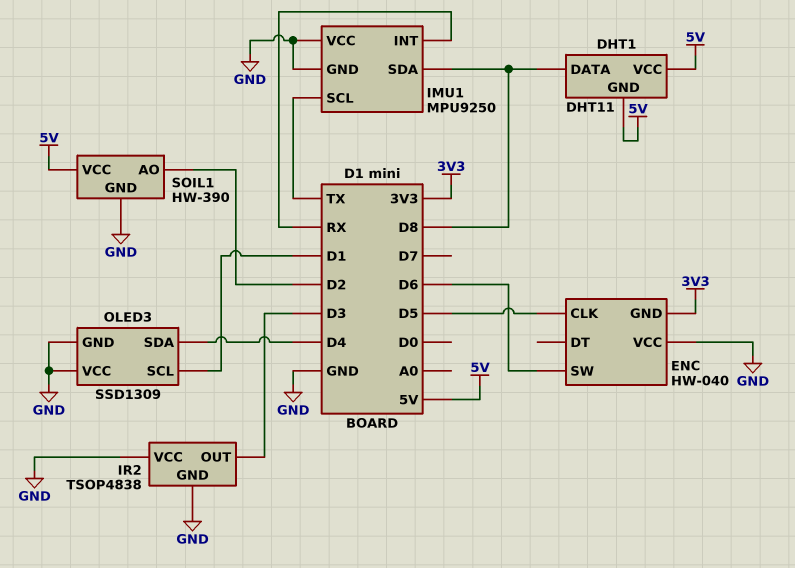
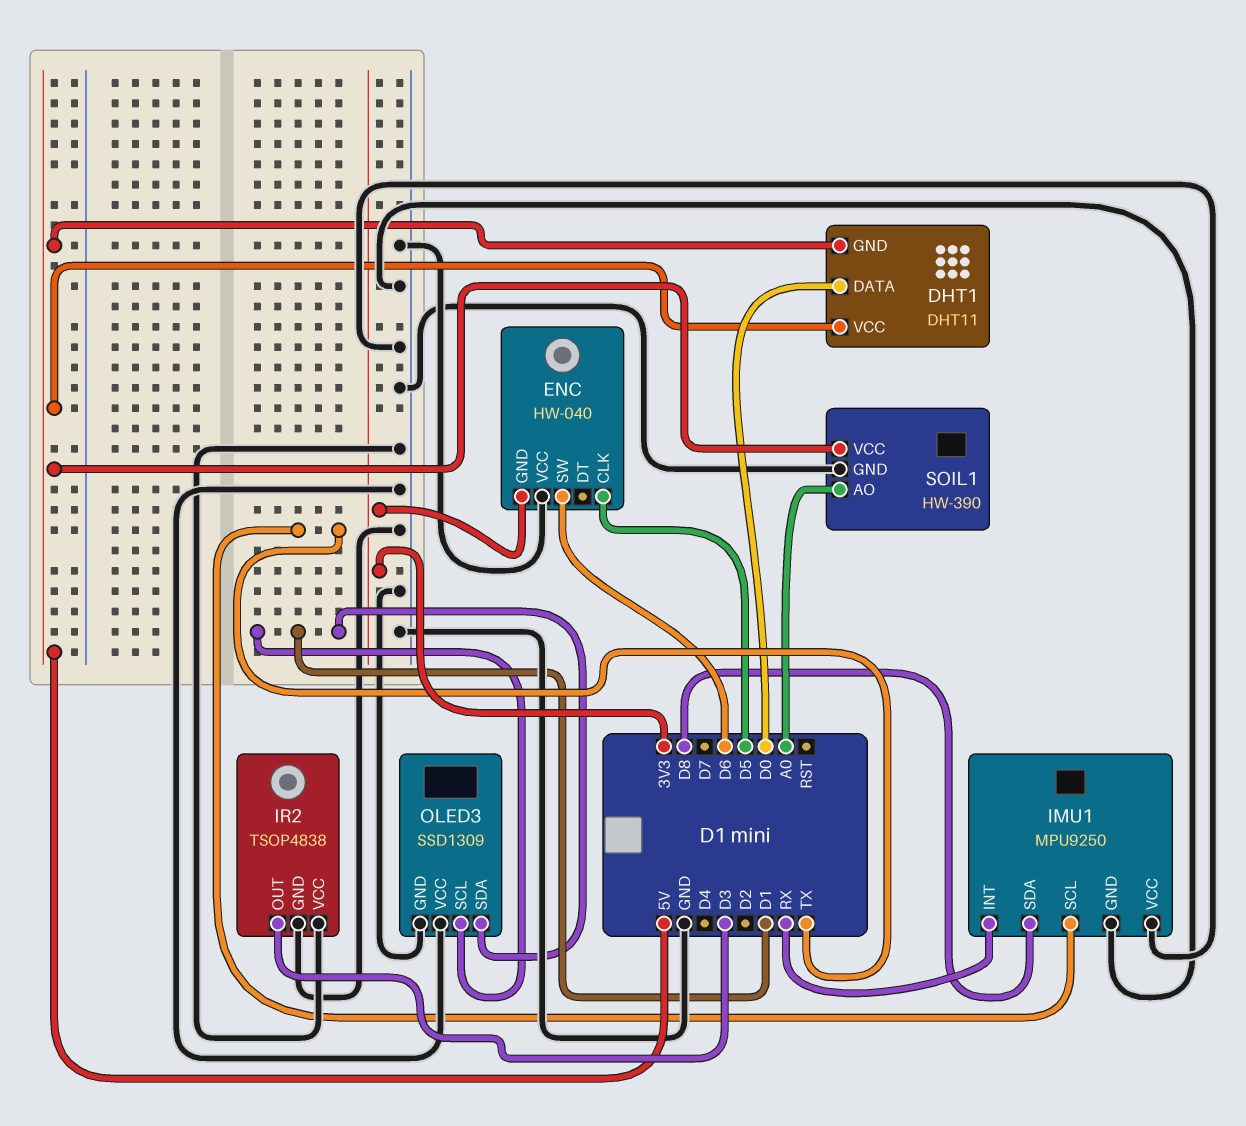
DHT1 pin DATA: D8 -> D0
OLED3 pin SDA: D4 -> D1
SOIL1 pin AO: D2 -> A0

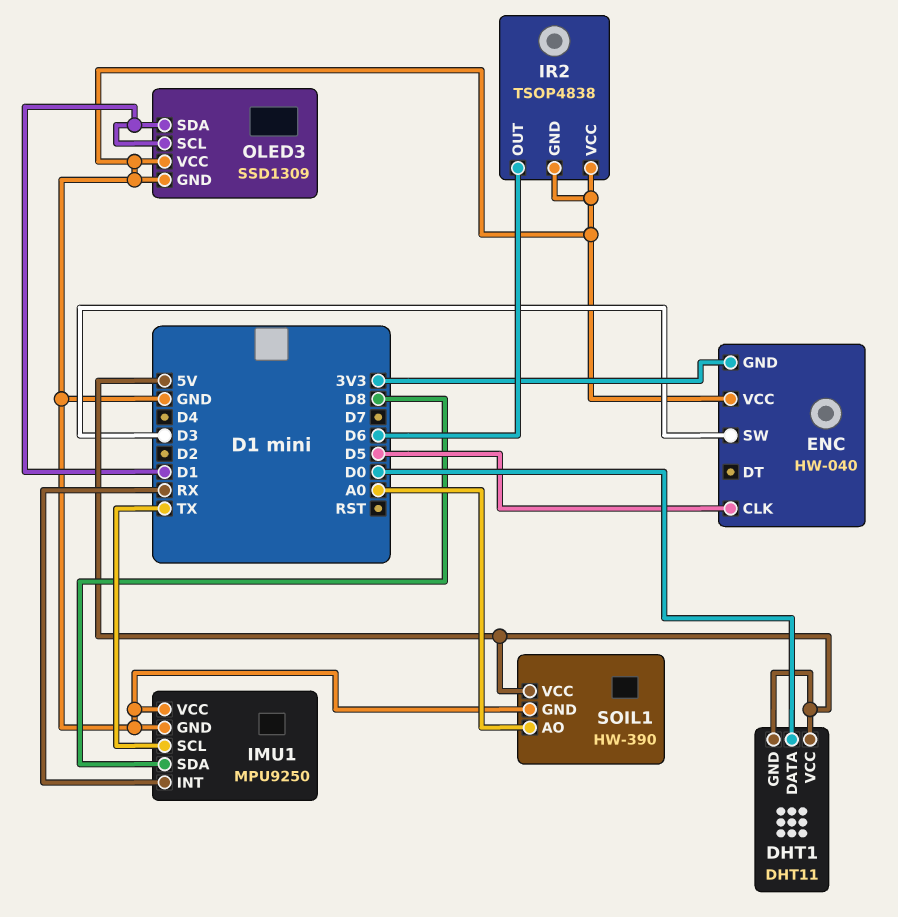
ENC pin SW: D6 -> D3
IR2 pin OUT: D3 -> D6

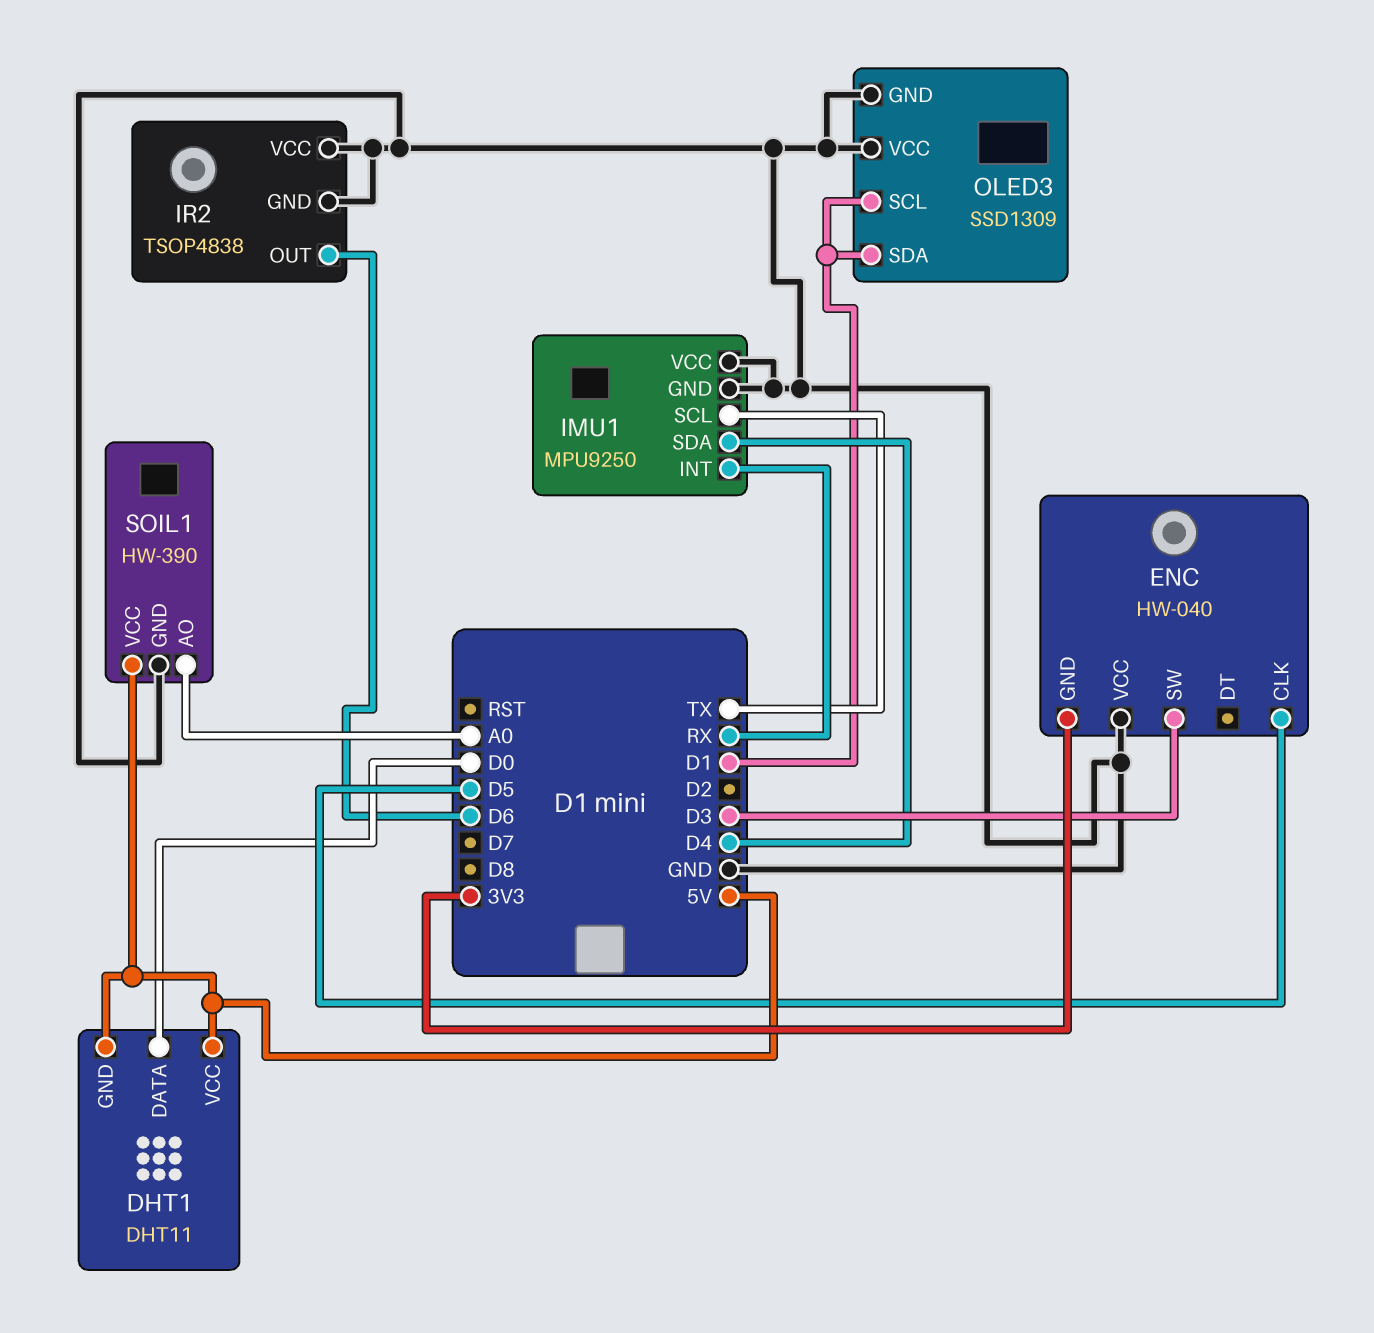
IMU1 pin SDA: D8 -> D4

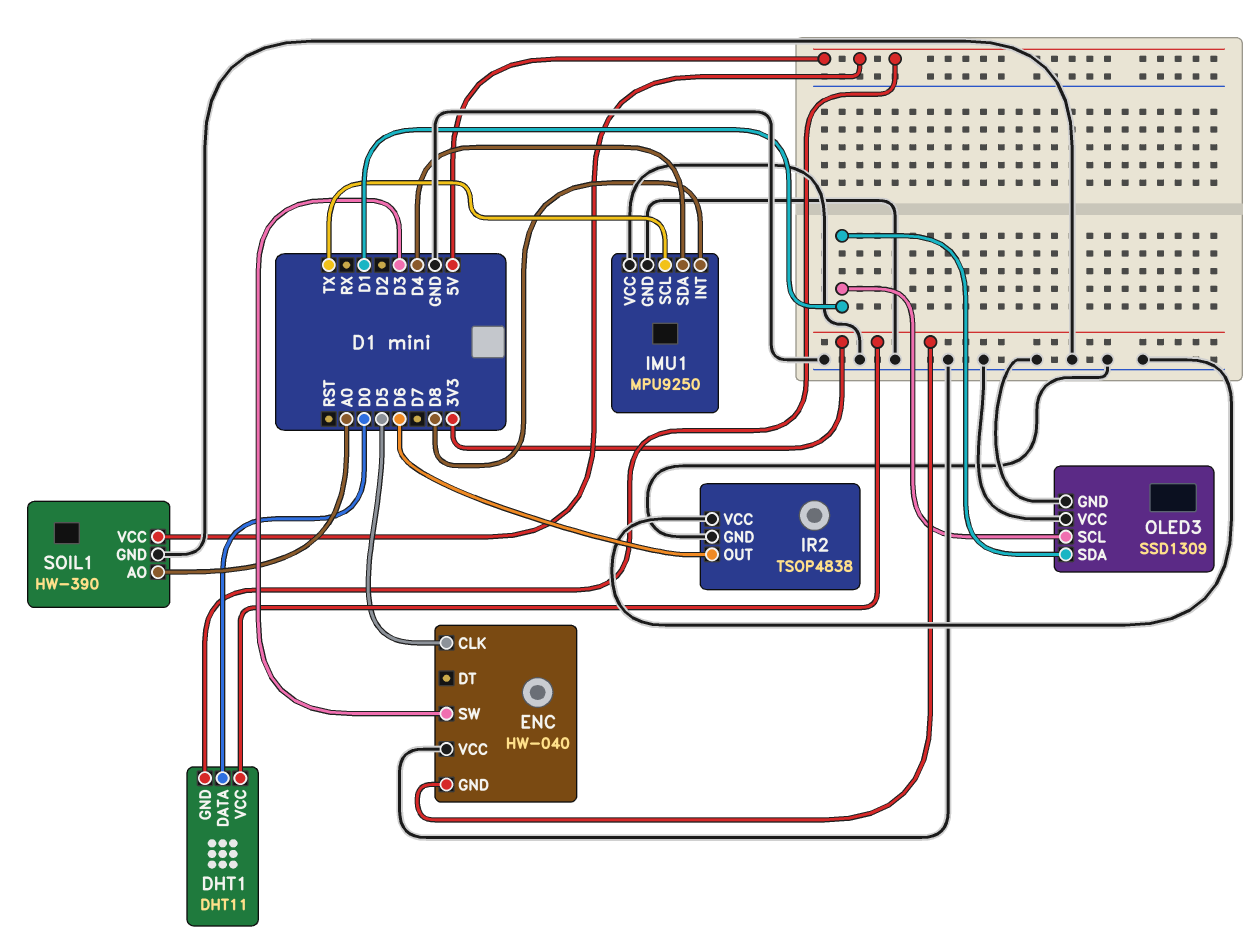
DHT1 pin VCC: 5V -> 3V3
IMU1 pin INT: RX -> D8

